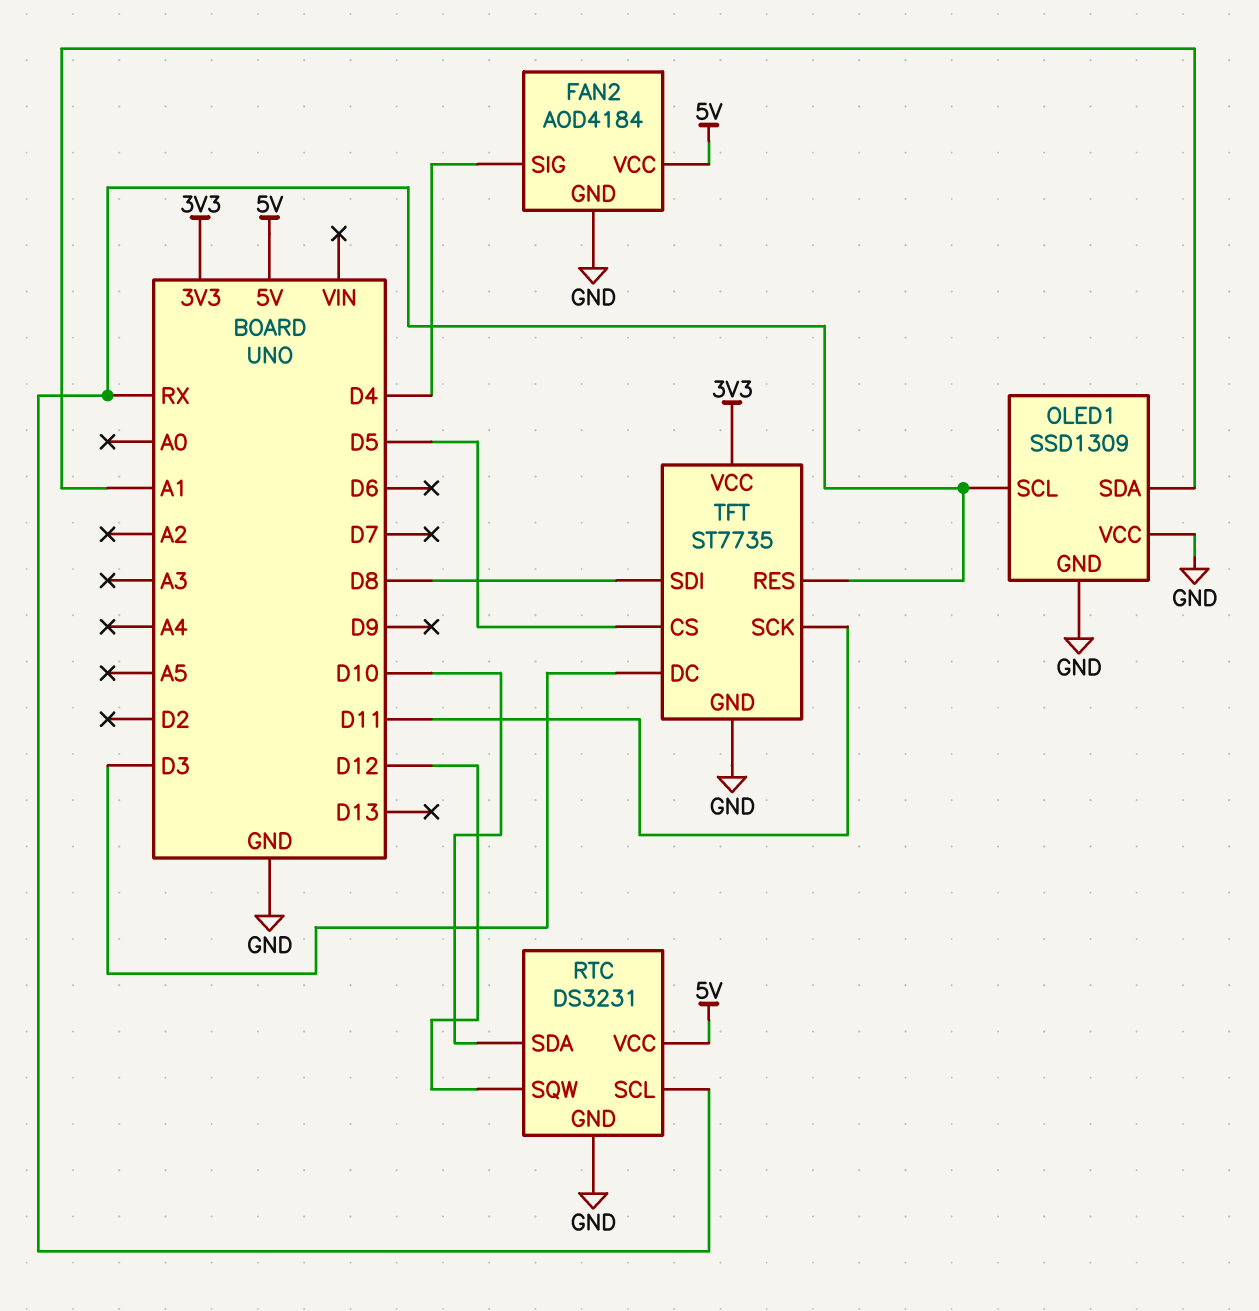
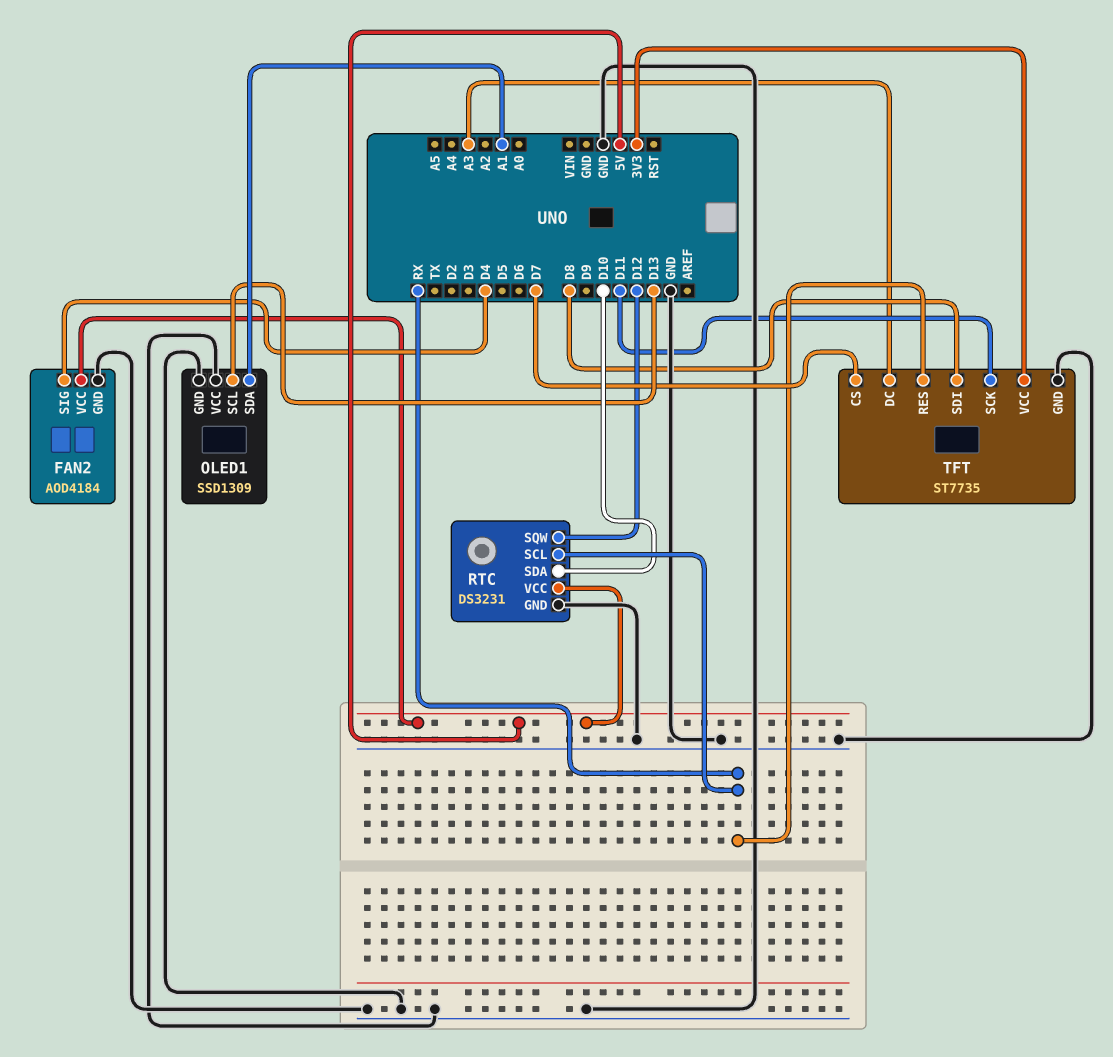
OLED1 pin SCL: RX -> D13
TFT pin CS: D5 -> D7
TFT pin DC: D3 -> A3

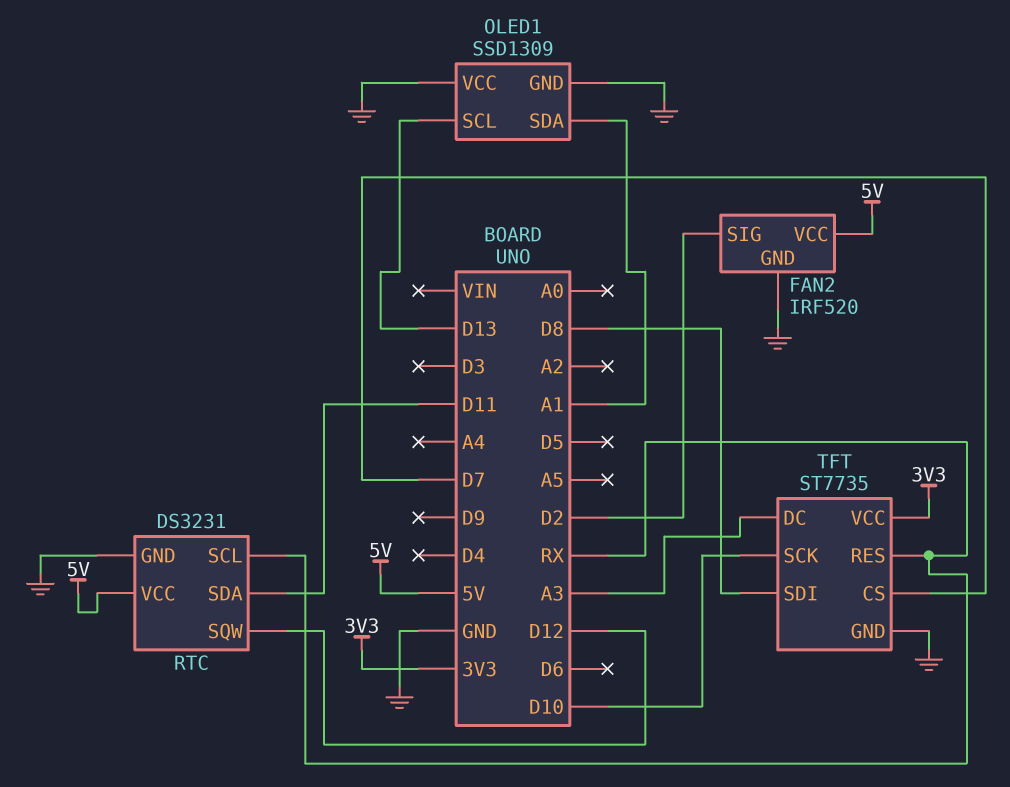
FAN2: AOD4184 -> IRF520
FAN2 pin SIG: D4 -> D2
RTC pin SDA: D10 -> D11
TFT pin SCK: D11 -> D10

